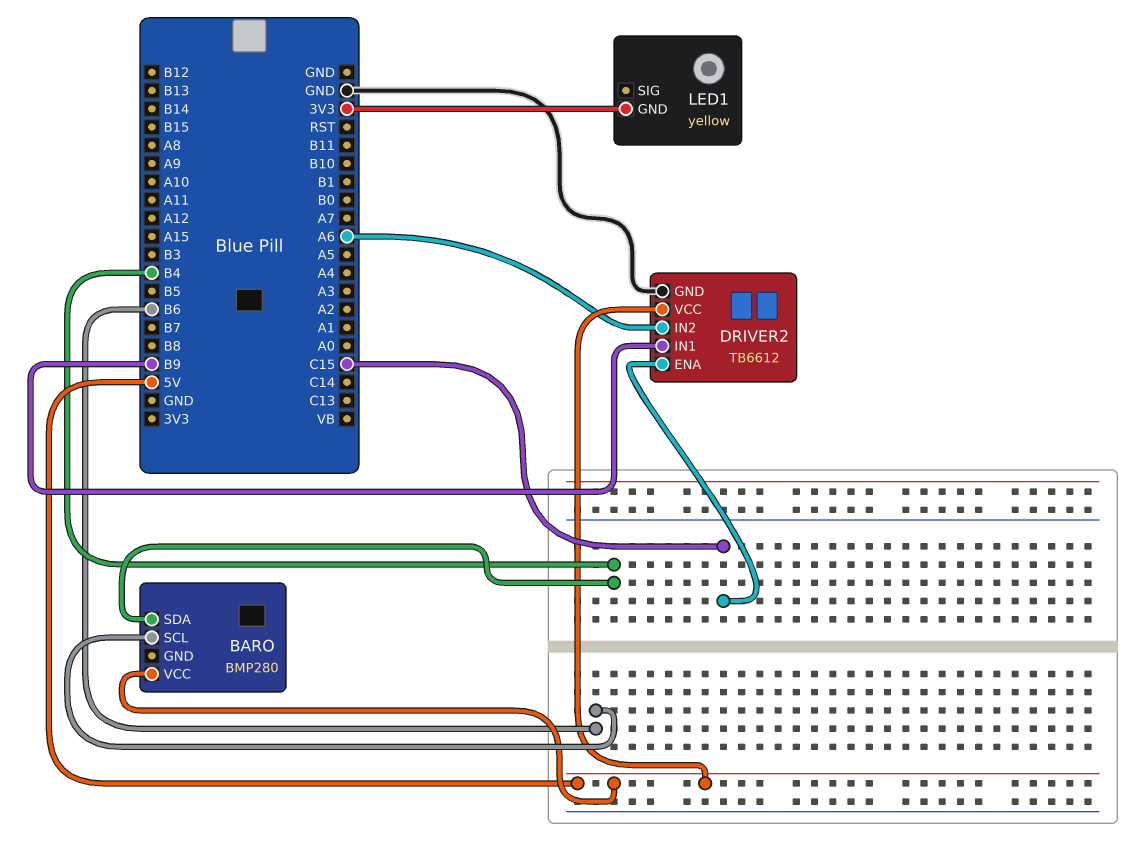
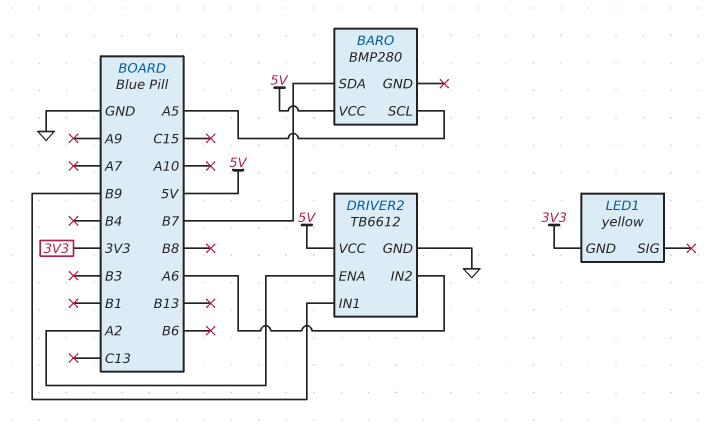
BARO pin SCL: B6 -> A5
BARO pin SDA: B4 -> B7
DRIVER2 pin ENA: C15 -> A2

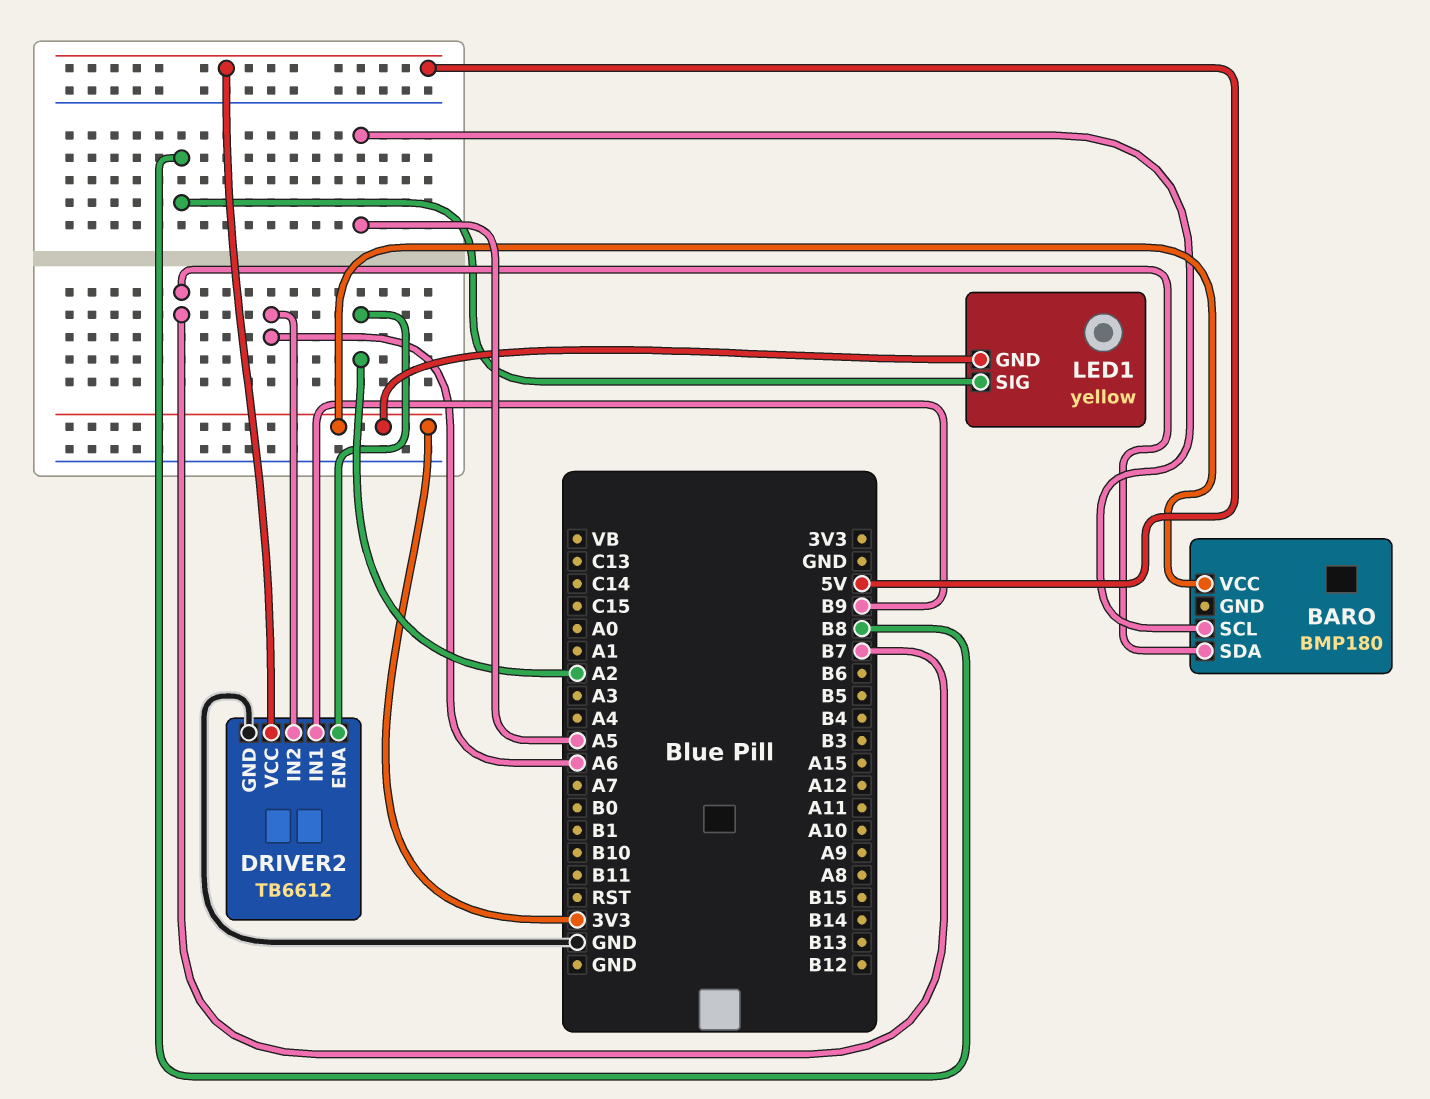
BARO: BMP280 -> BMP180
BARO pin VCC: 5V -> 3V3
LED1 pin SIG: none -> B8

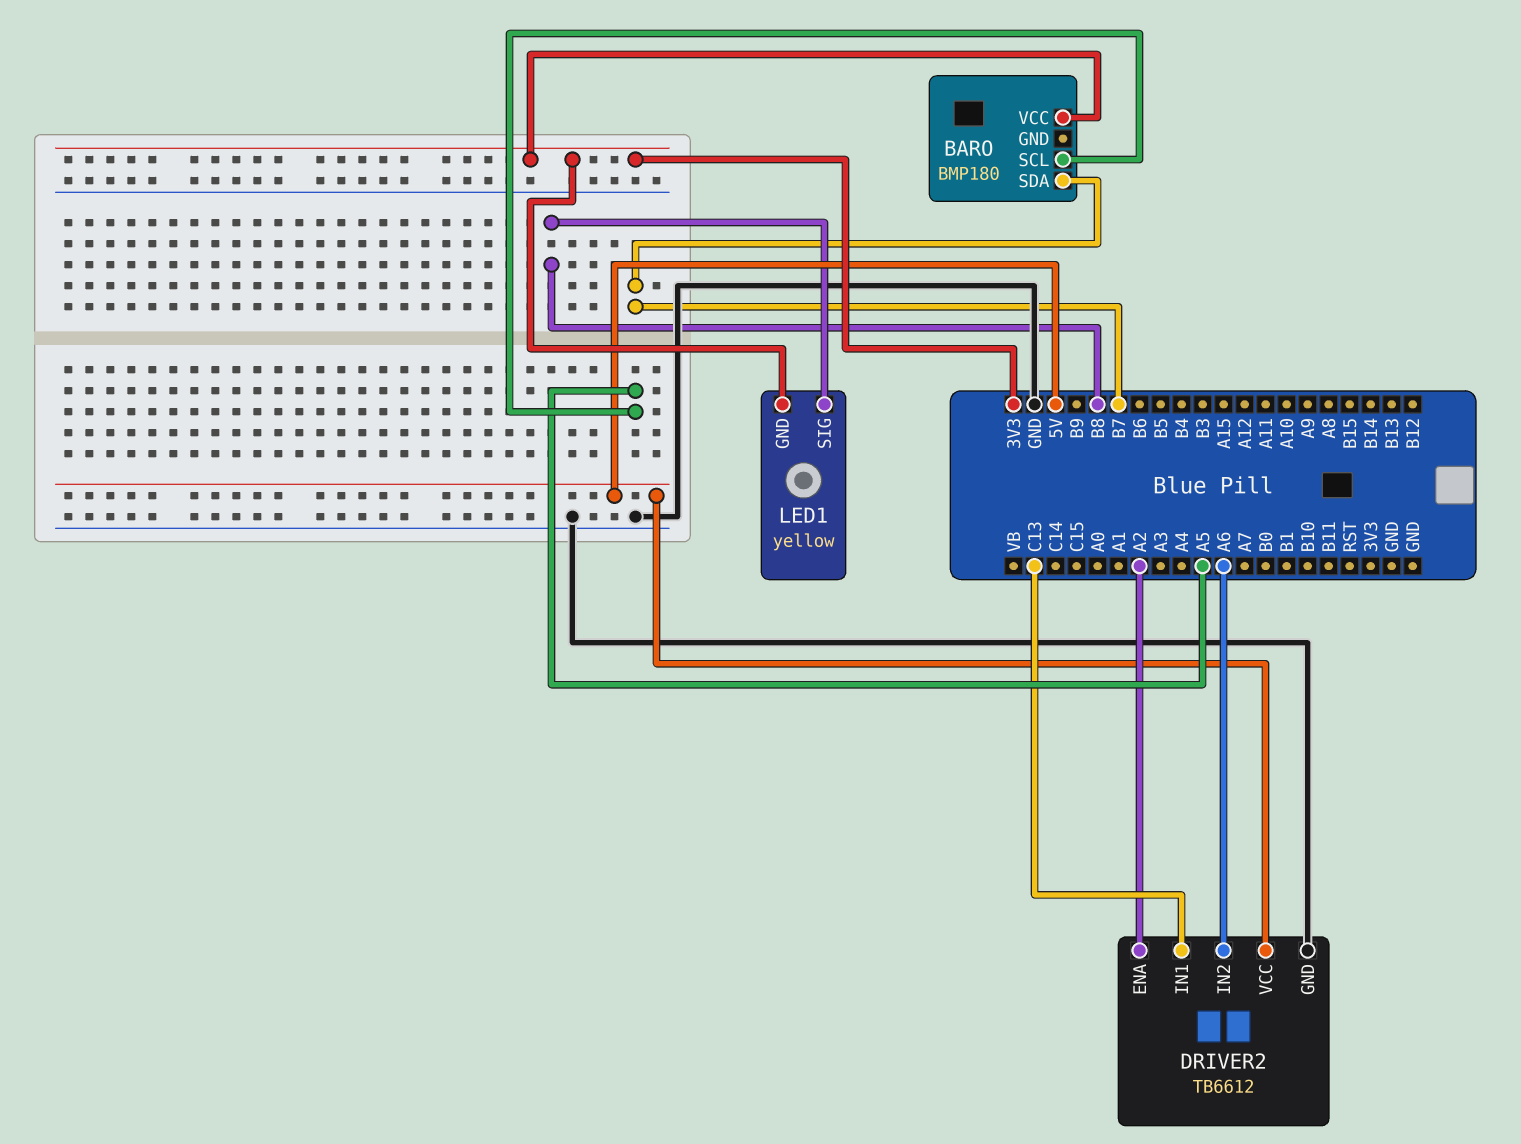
DRIVER2 pin IN1: B9 -> C13

